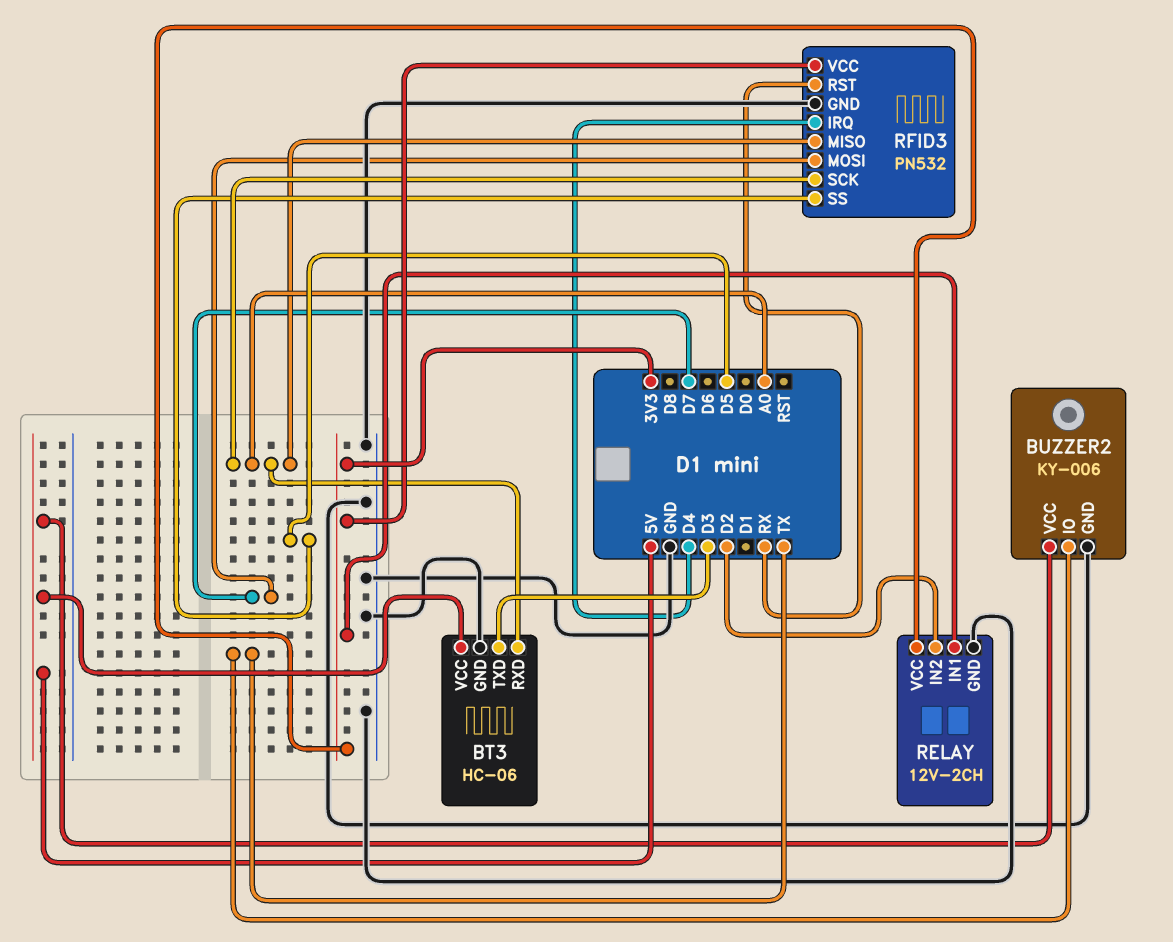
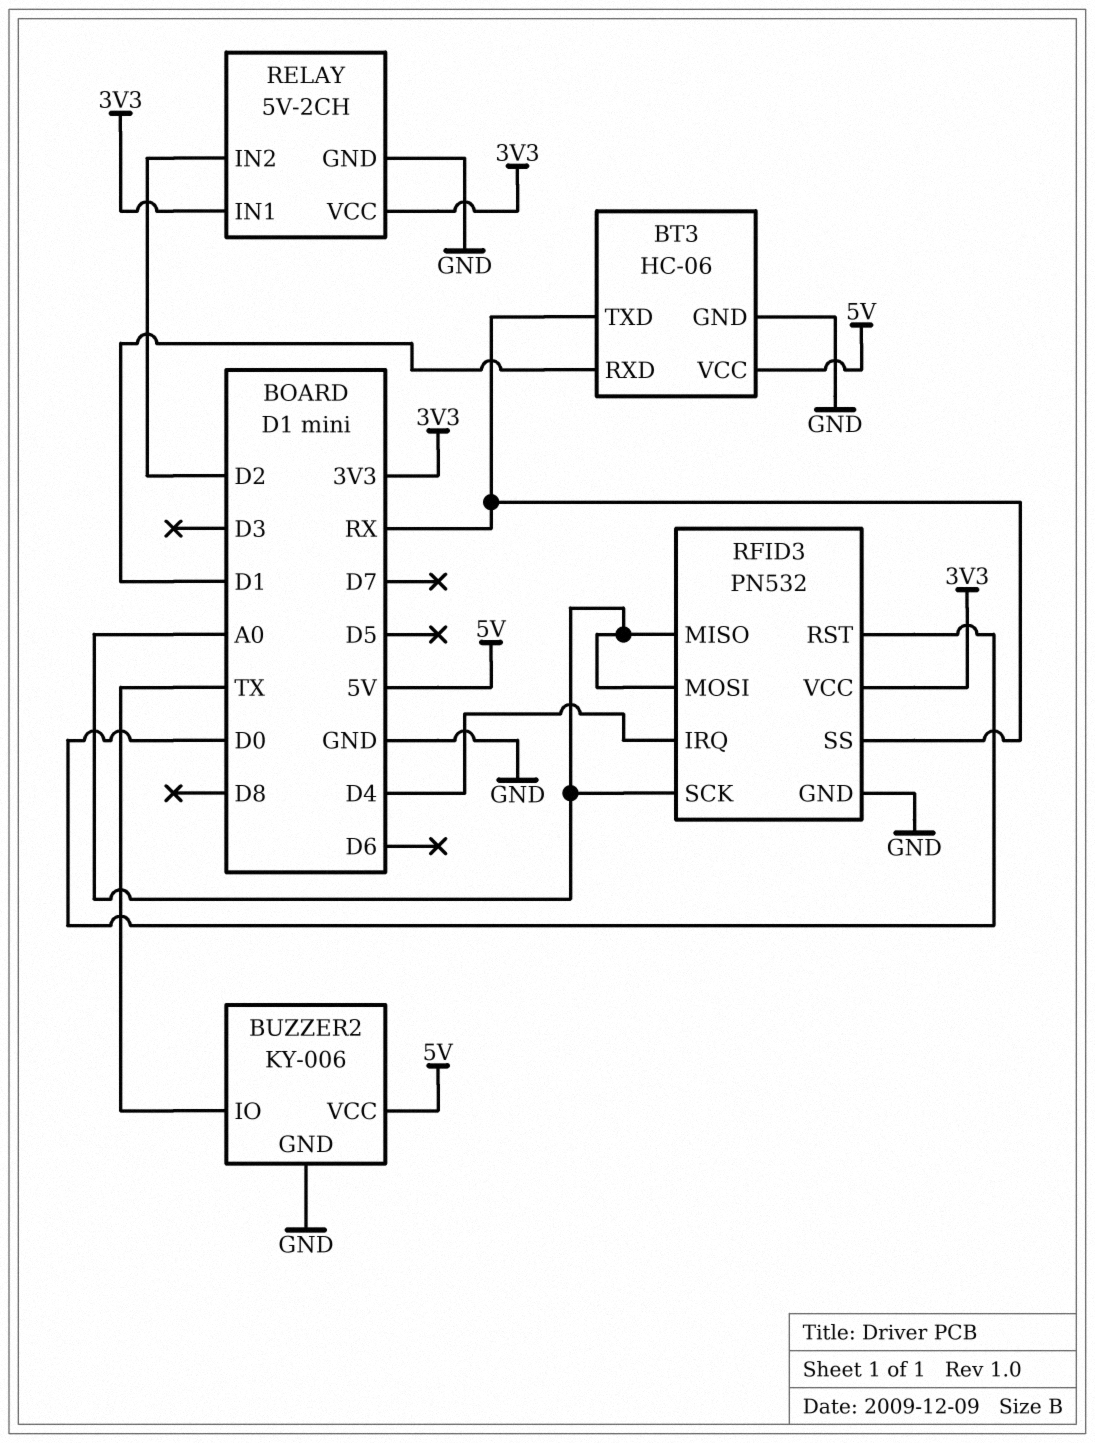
BT3 pin RXD: A0 -> D1
BT3 pin TXD: D3 -> RX
RELAY: 12V-2CH -> 5V-2CH
RFID3 pin MOSI: D7 -> A0
RFID3 pin RST: RX -> D0
RFID3 pin SS: D5 -> RX

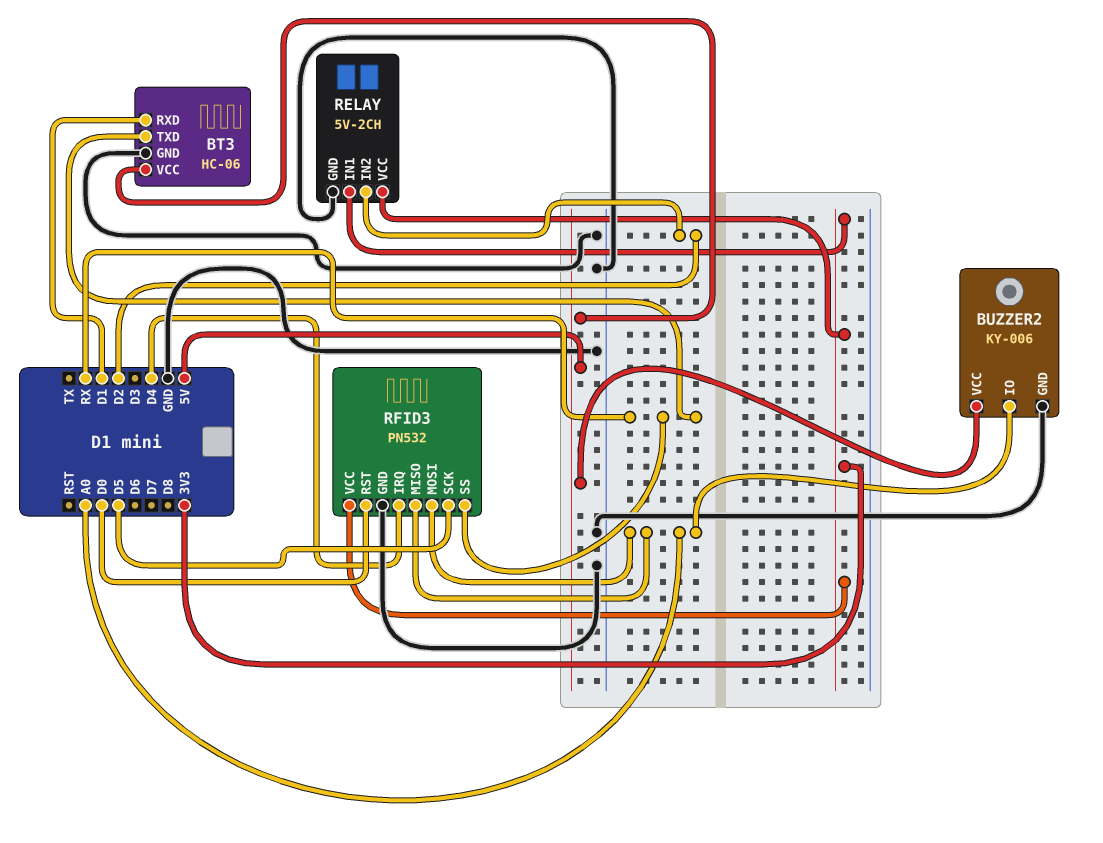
BUZZER2 pin IO: TX -> A0
RFID3 pin SCK: A0 -> D5

